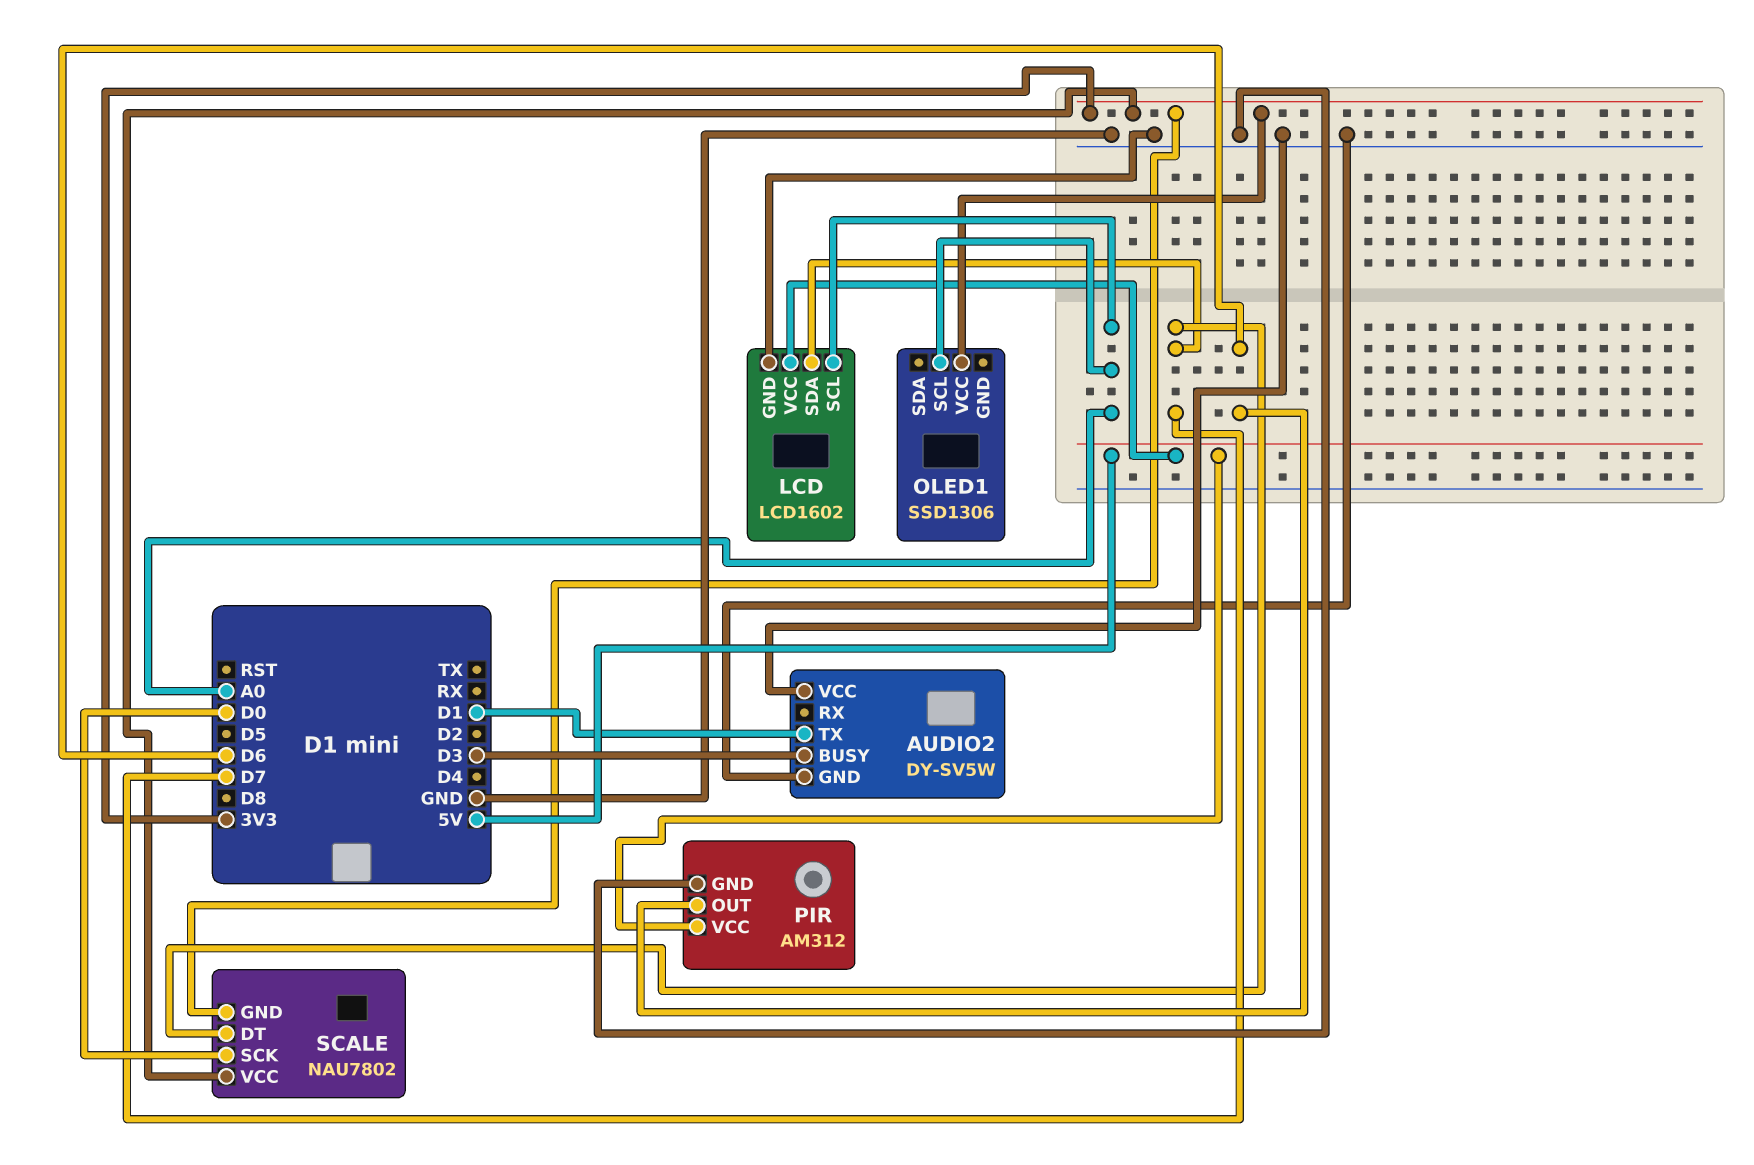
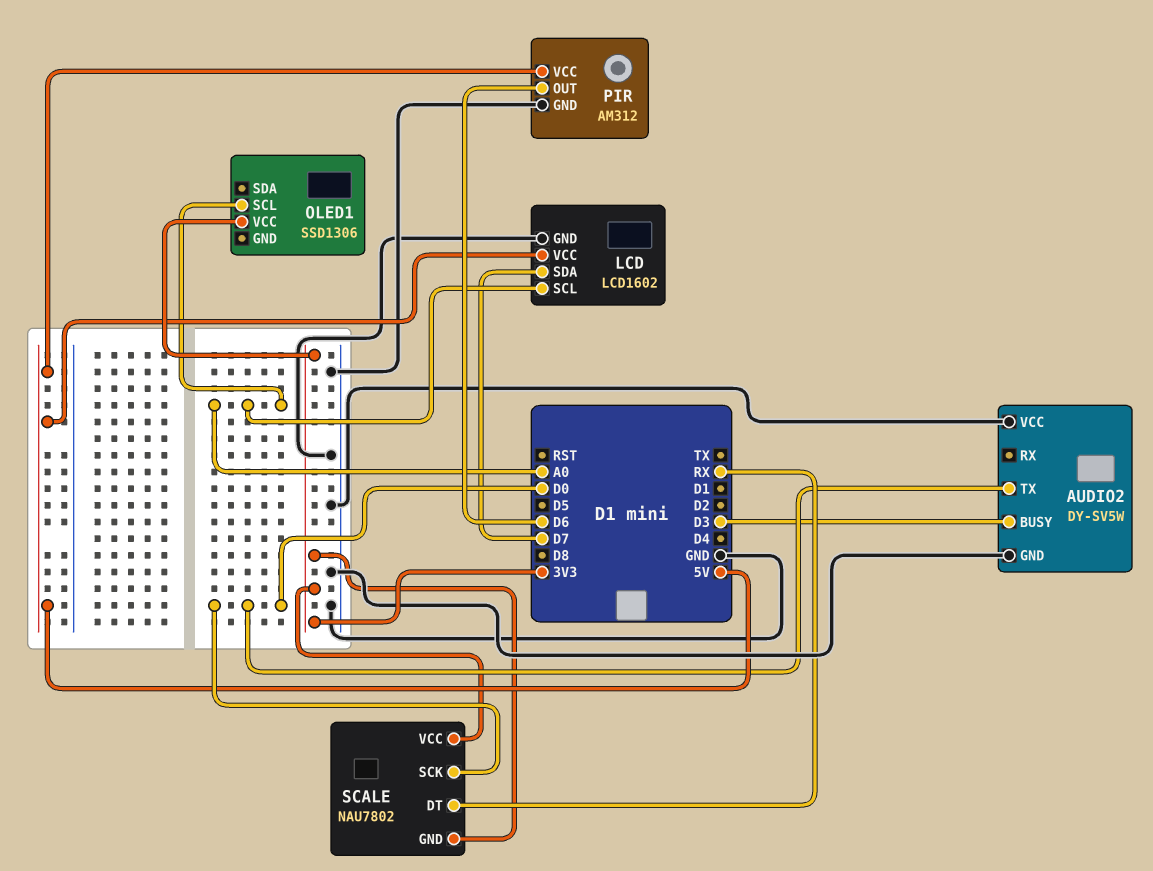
AUDIO2 pin TX: D1 -> D0
SCALE pin DT: D7 -> RX

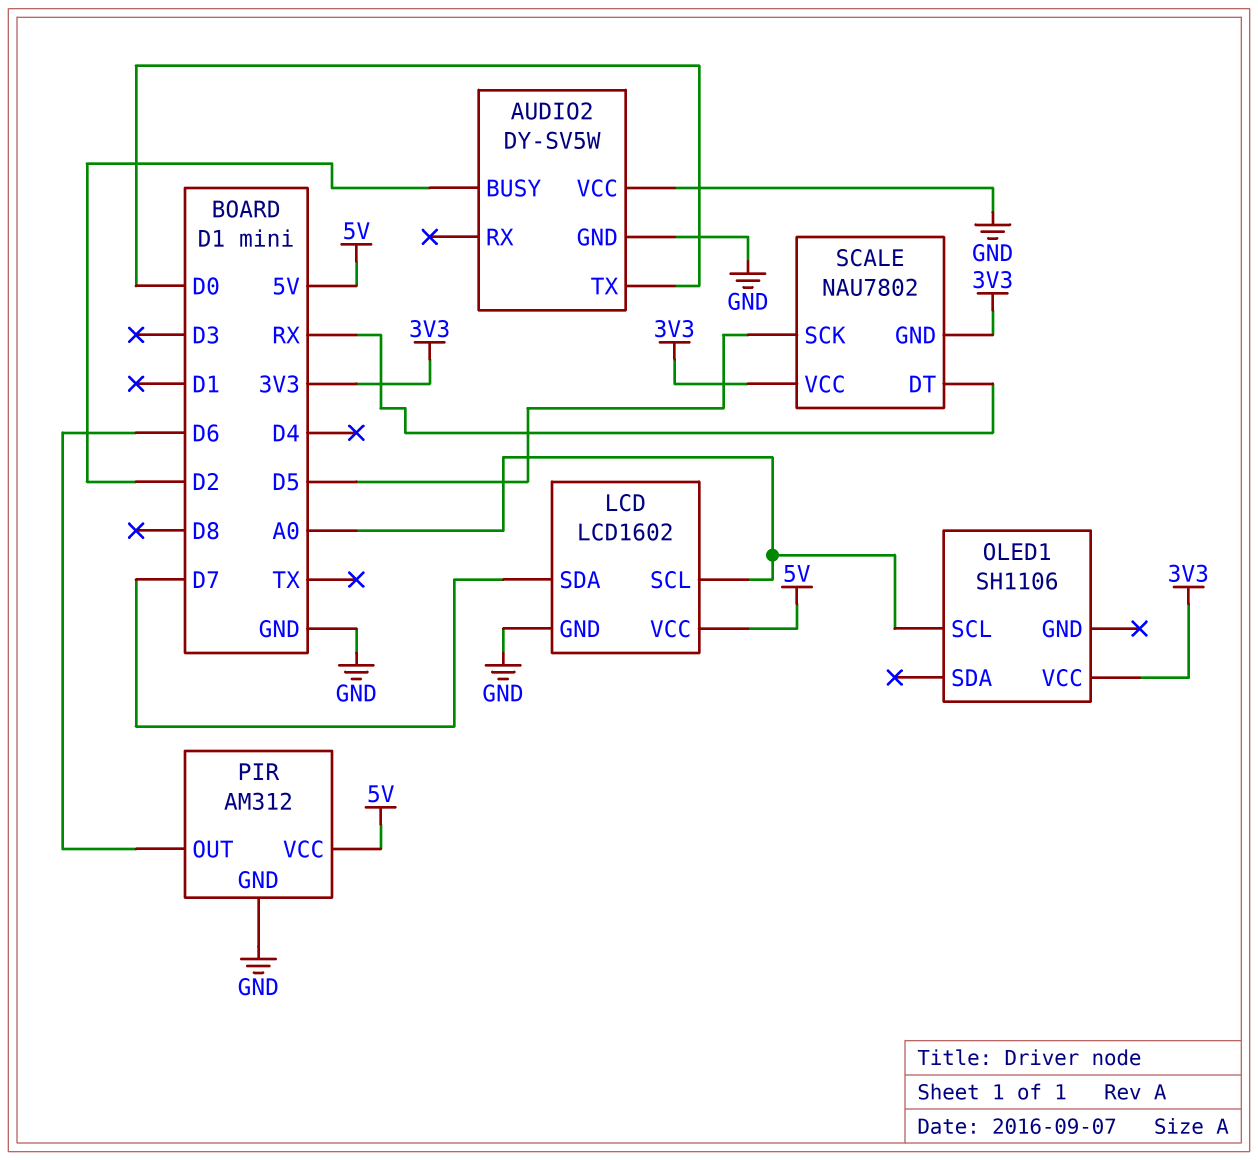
AUDIO2 pin BUSY: D3 -> D2
OLED1: SSD1306 -> SH1106
SCALE pin SCK: D0 -> D5

